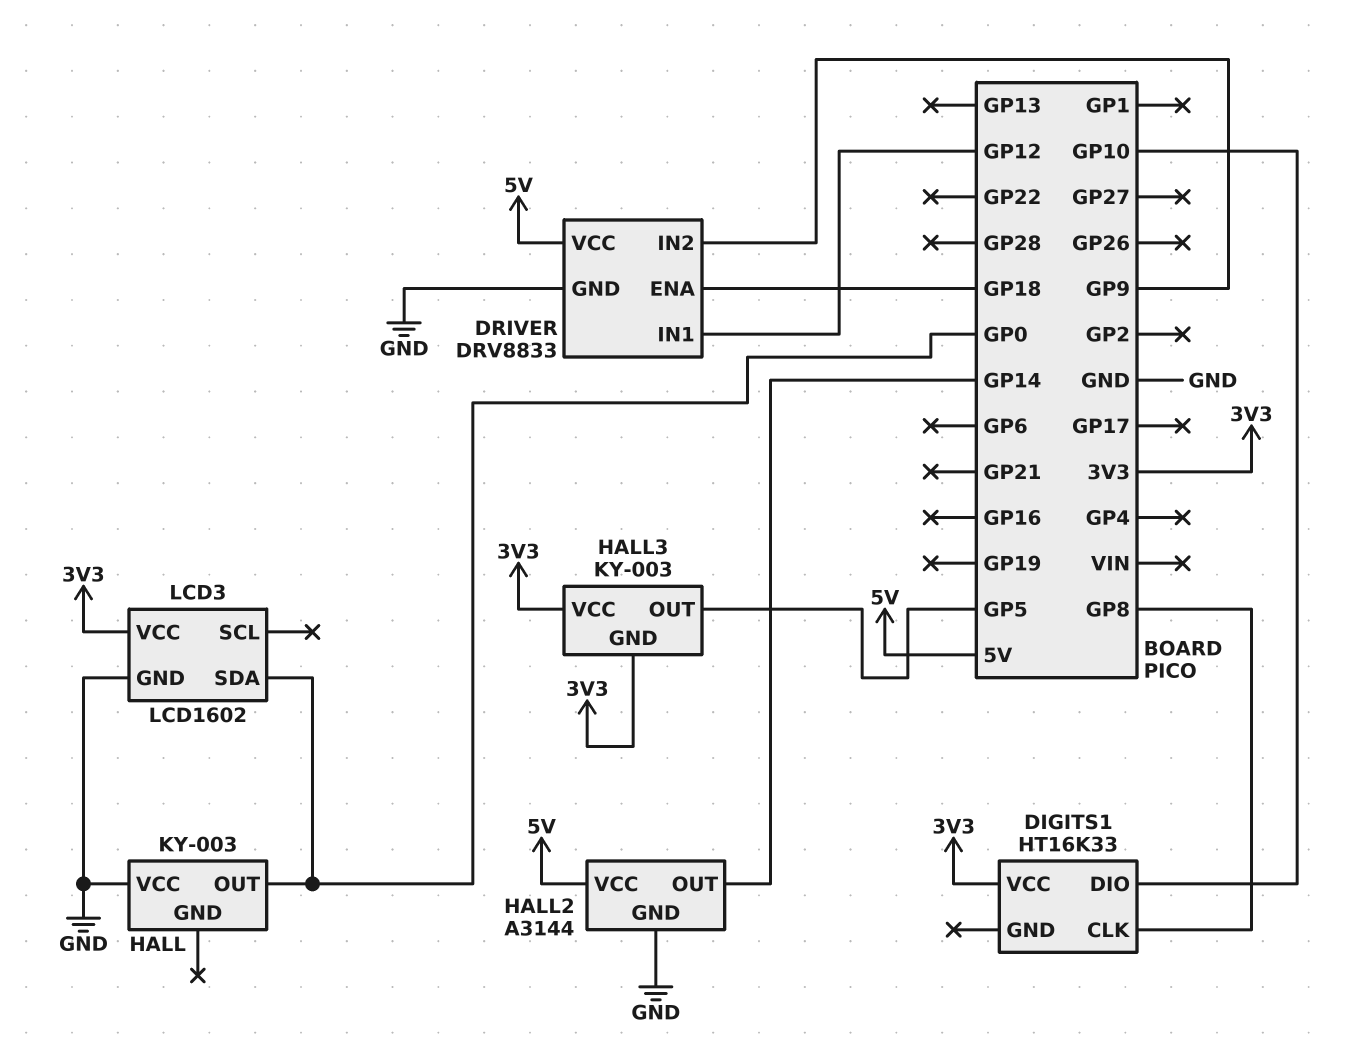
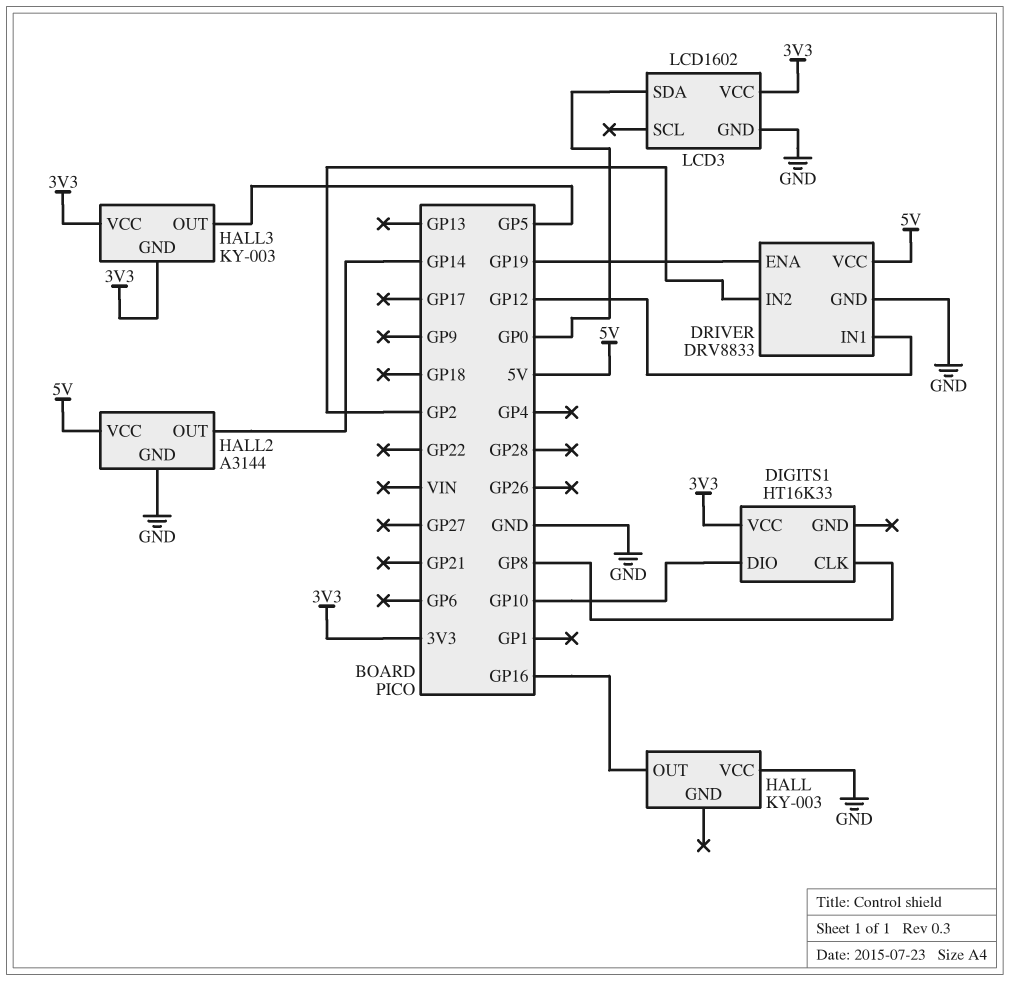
DRIVER pin ENA: GP18 -> GP19
DRIVER pin IN2: GP9 -> GP2
HALL pin OUT: GP0 -> GP16

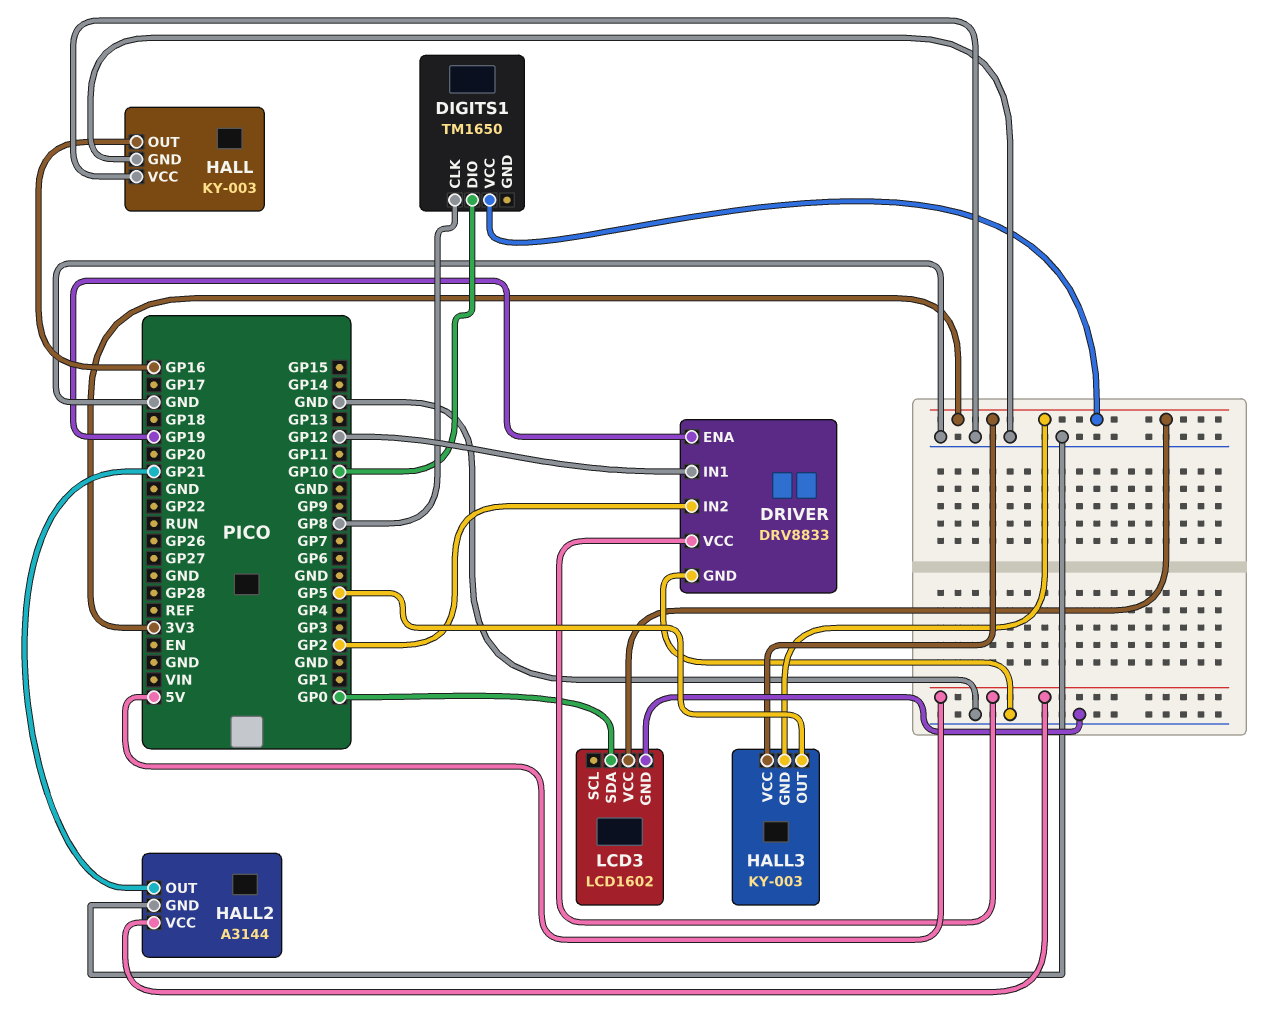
DIGITS1: HT16K33 -> TM1650
HALL pin GND: none -> GND
HALL2 pin OUT: GP14 -> GP21

